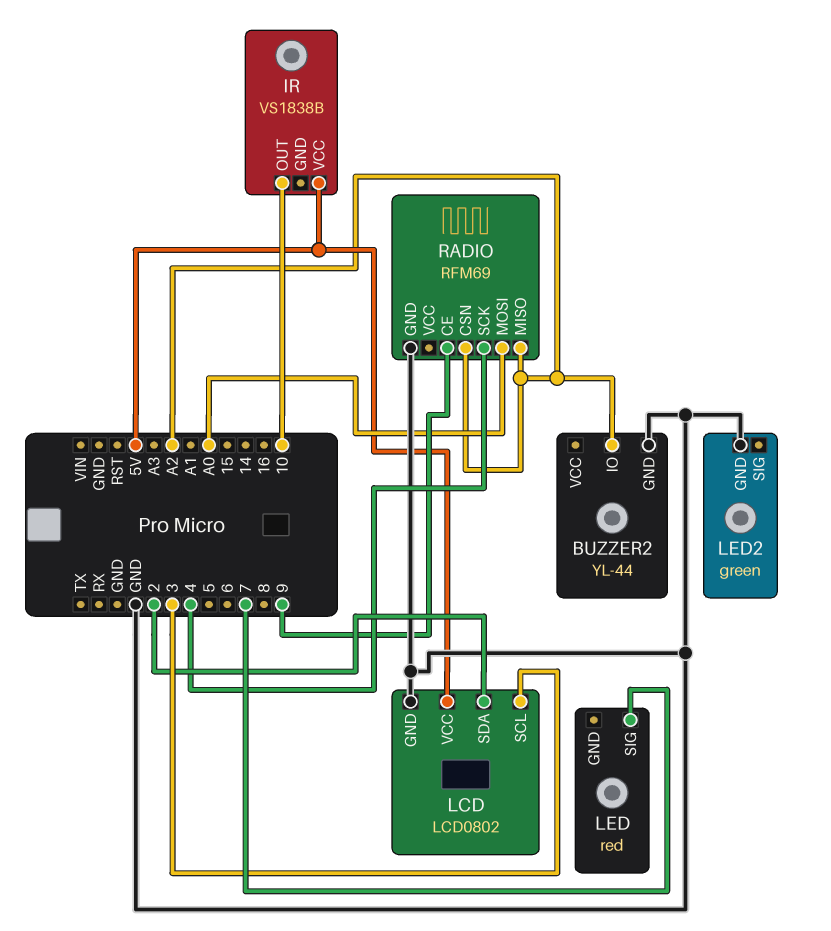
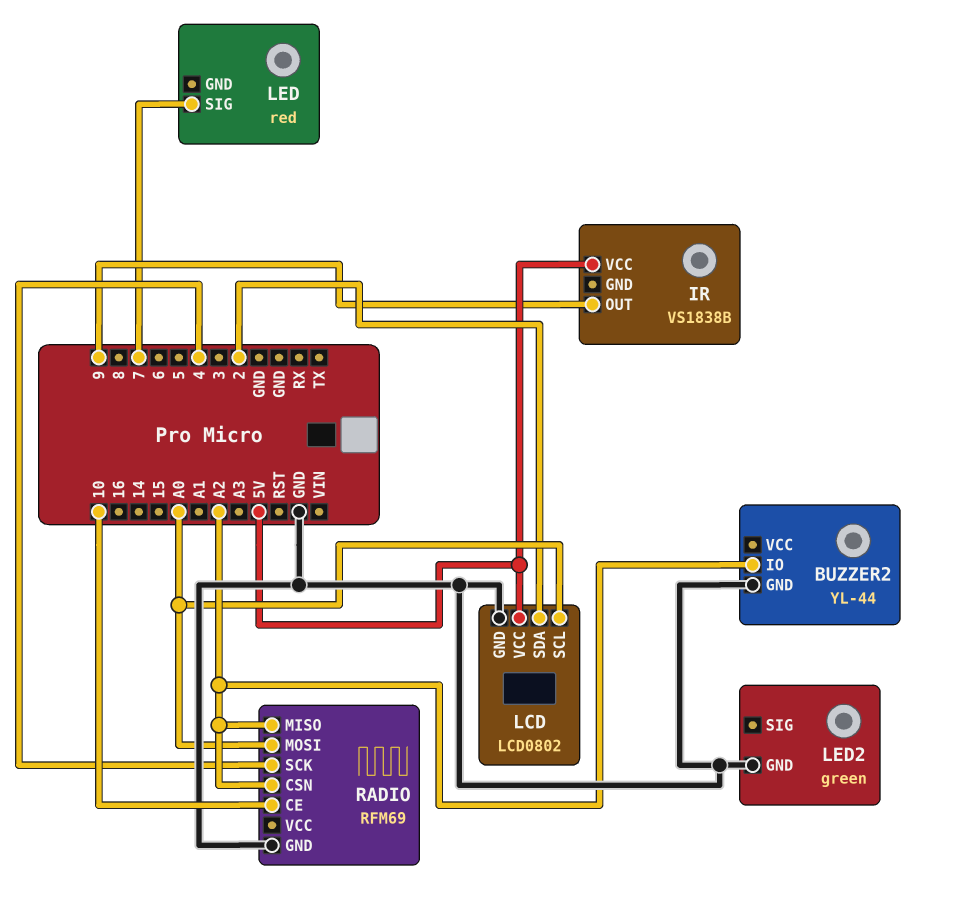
IR pin OUT: 10 -> 9
LCD pin SCL: 3 -> A0
RADIO pin CE: 9 -> 10

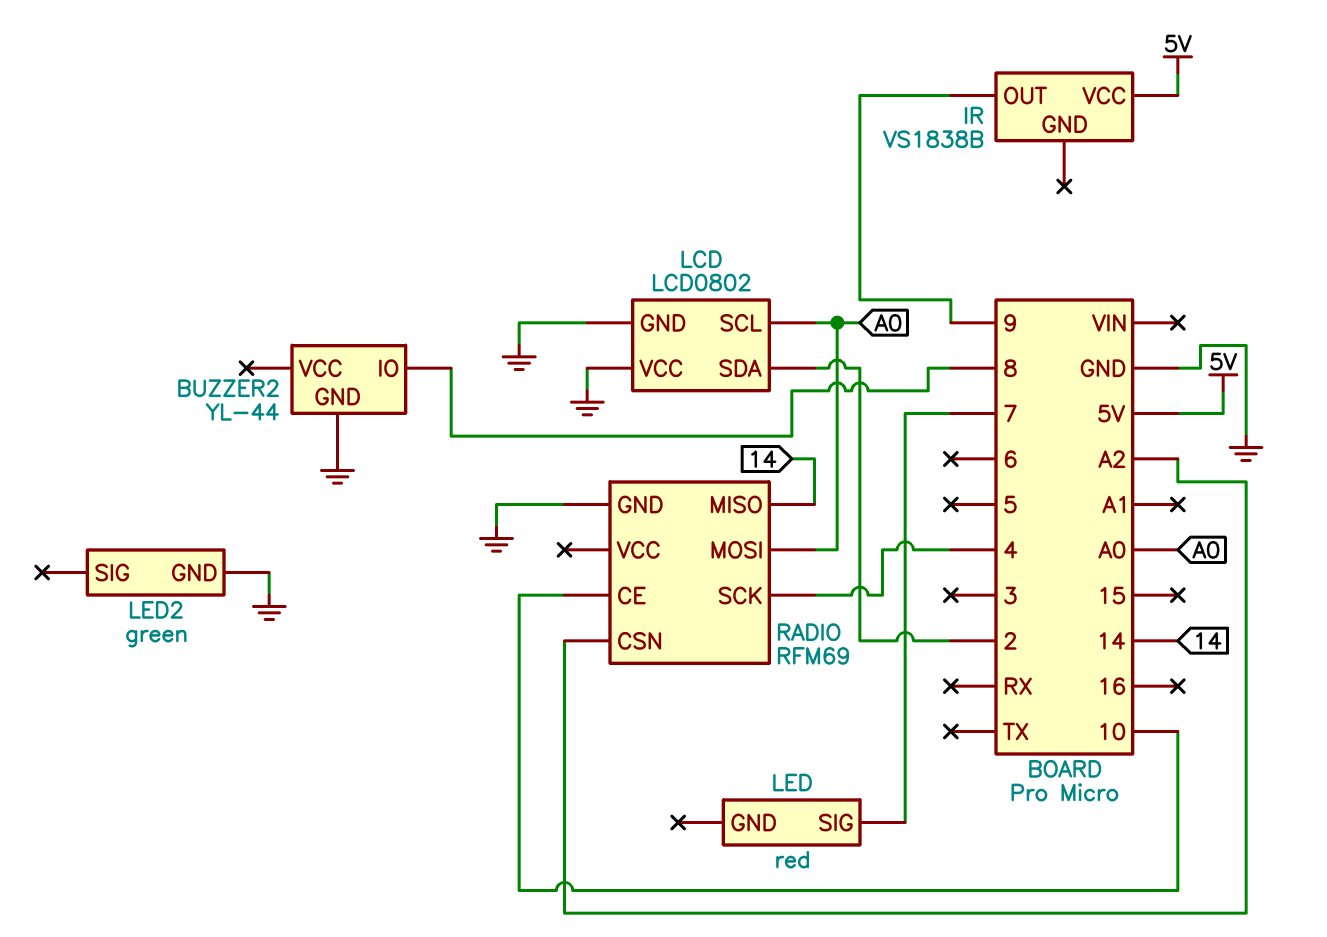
BUZZER2 pin IO: A2 -> 8
LCD pin VCC: 5V -> GND
RADIO pin MISO: A2 -> 14

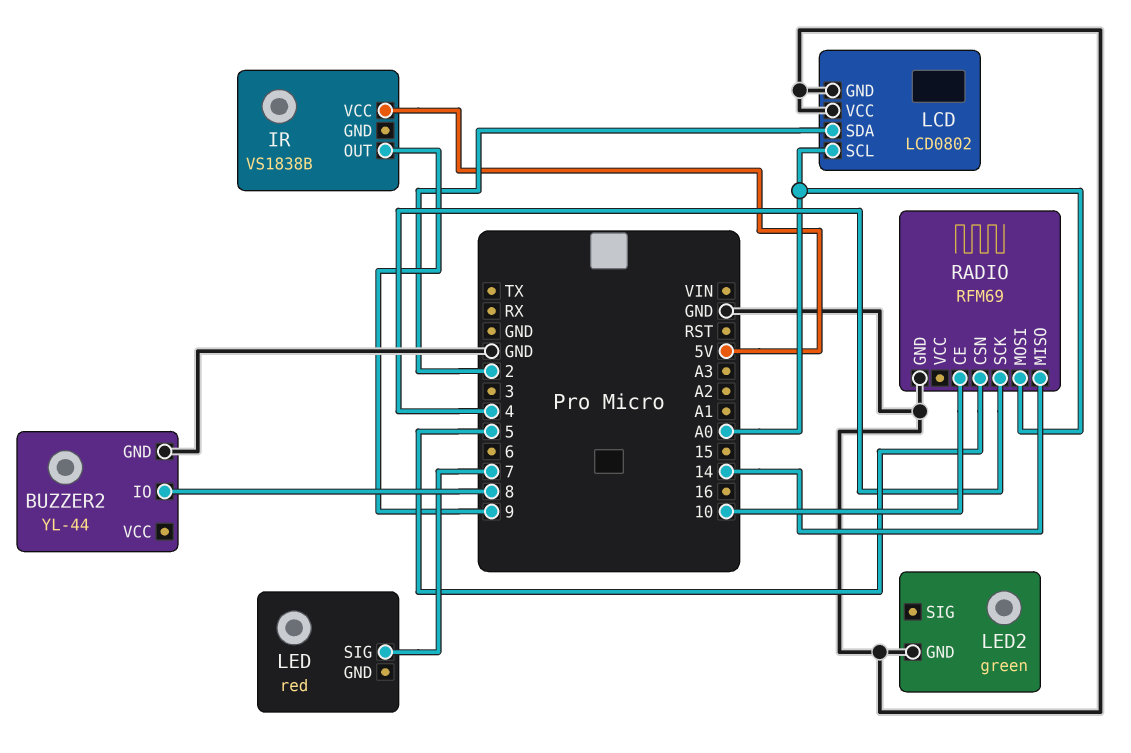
RADIO pin CSN: A2 -> 5

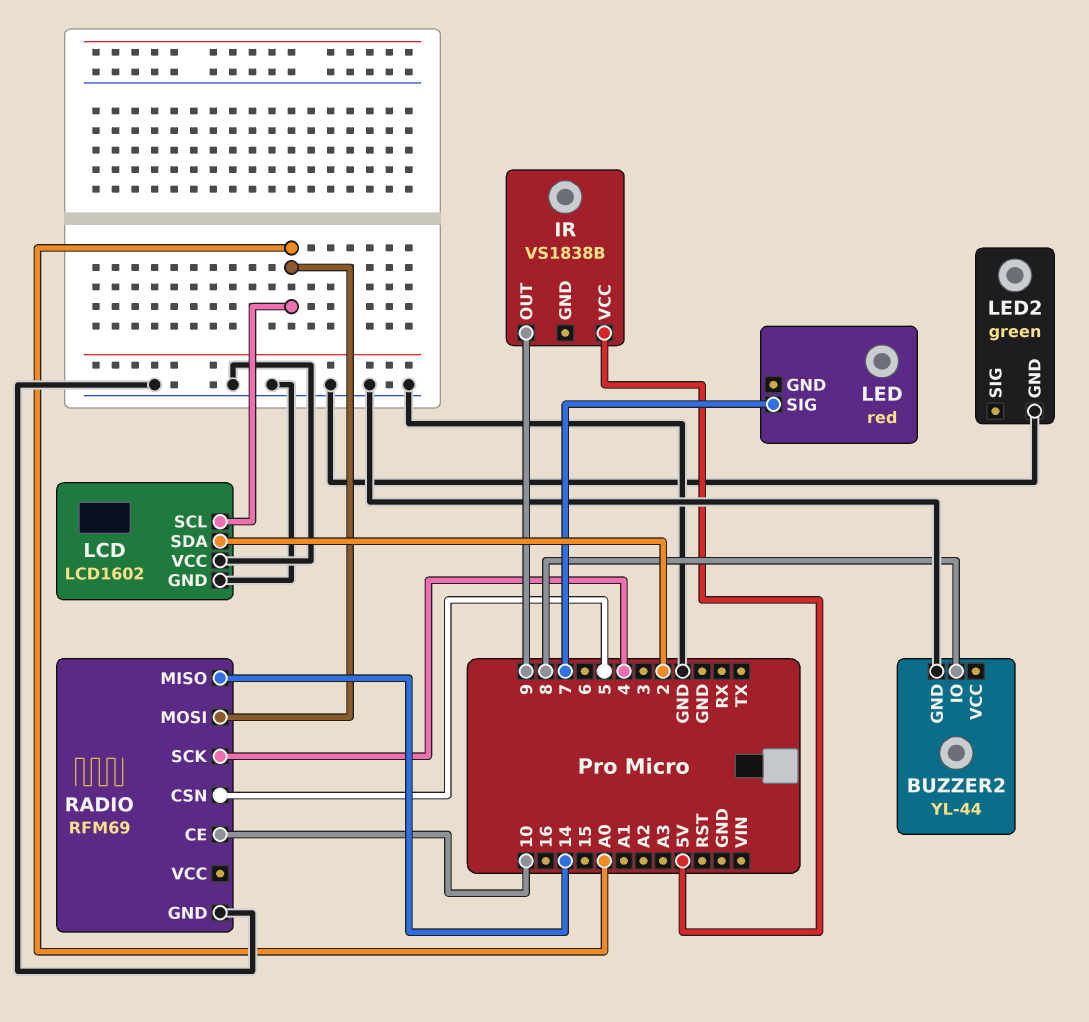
LCD: LCD0802 -> LCD1602

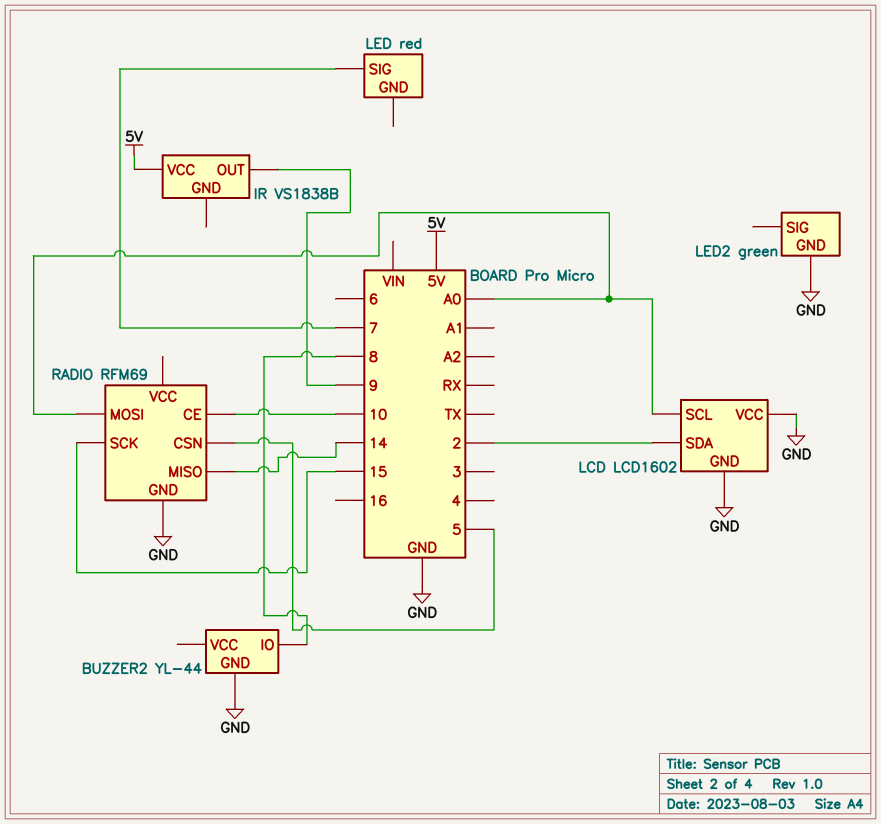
RADIO pin SCK: 4 -> 15

